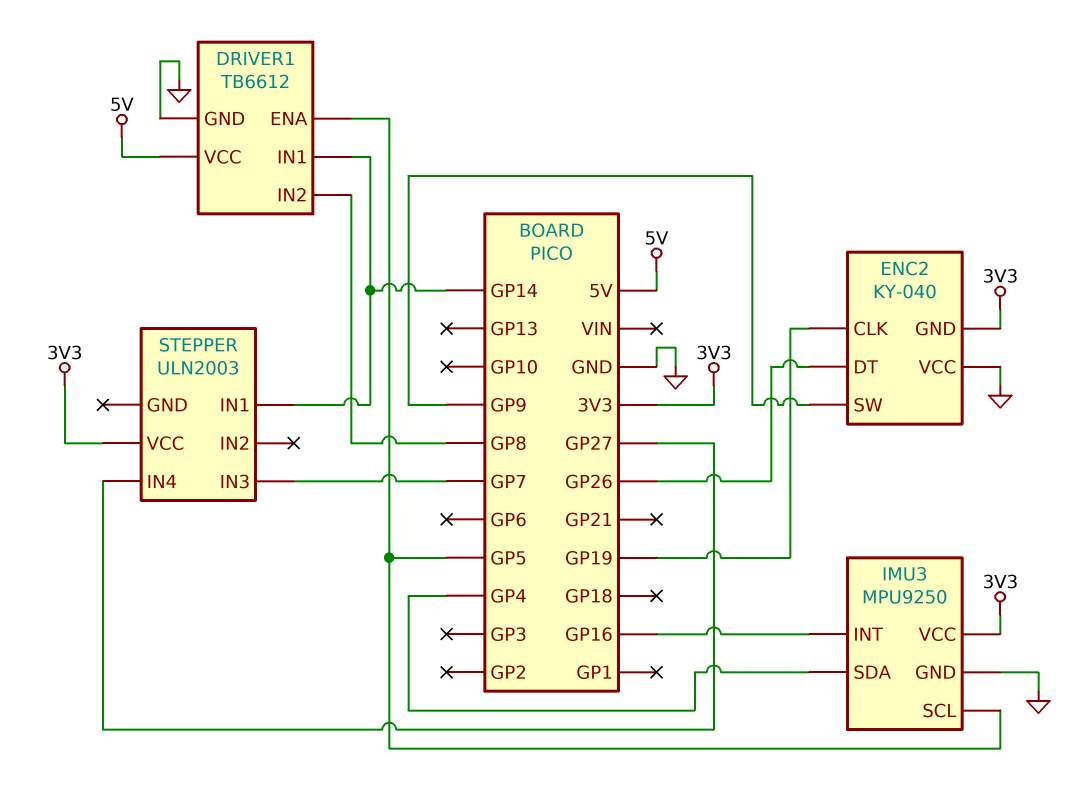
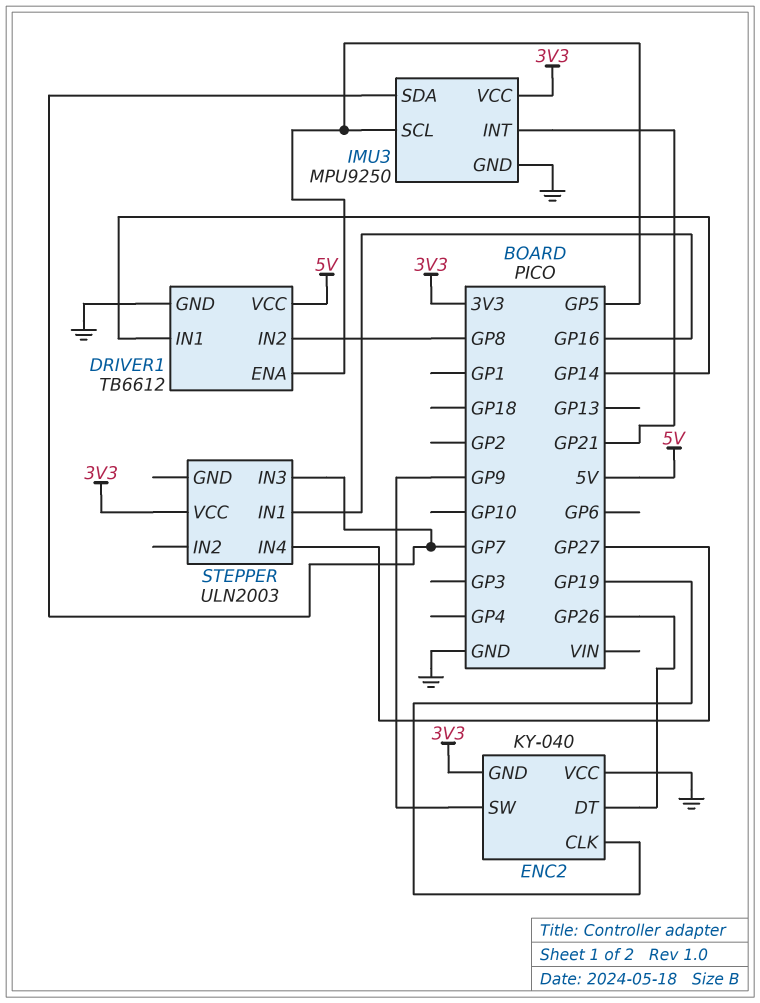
IMU3 pin INT: GP16 -> GP21
IMU3 pin SDA: GP4 -> GP7
STEPPER pin IN1: GP14 -> GP16

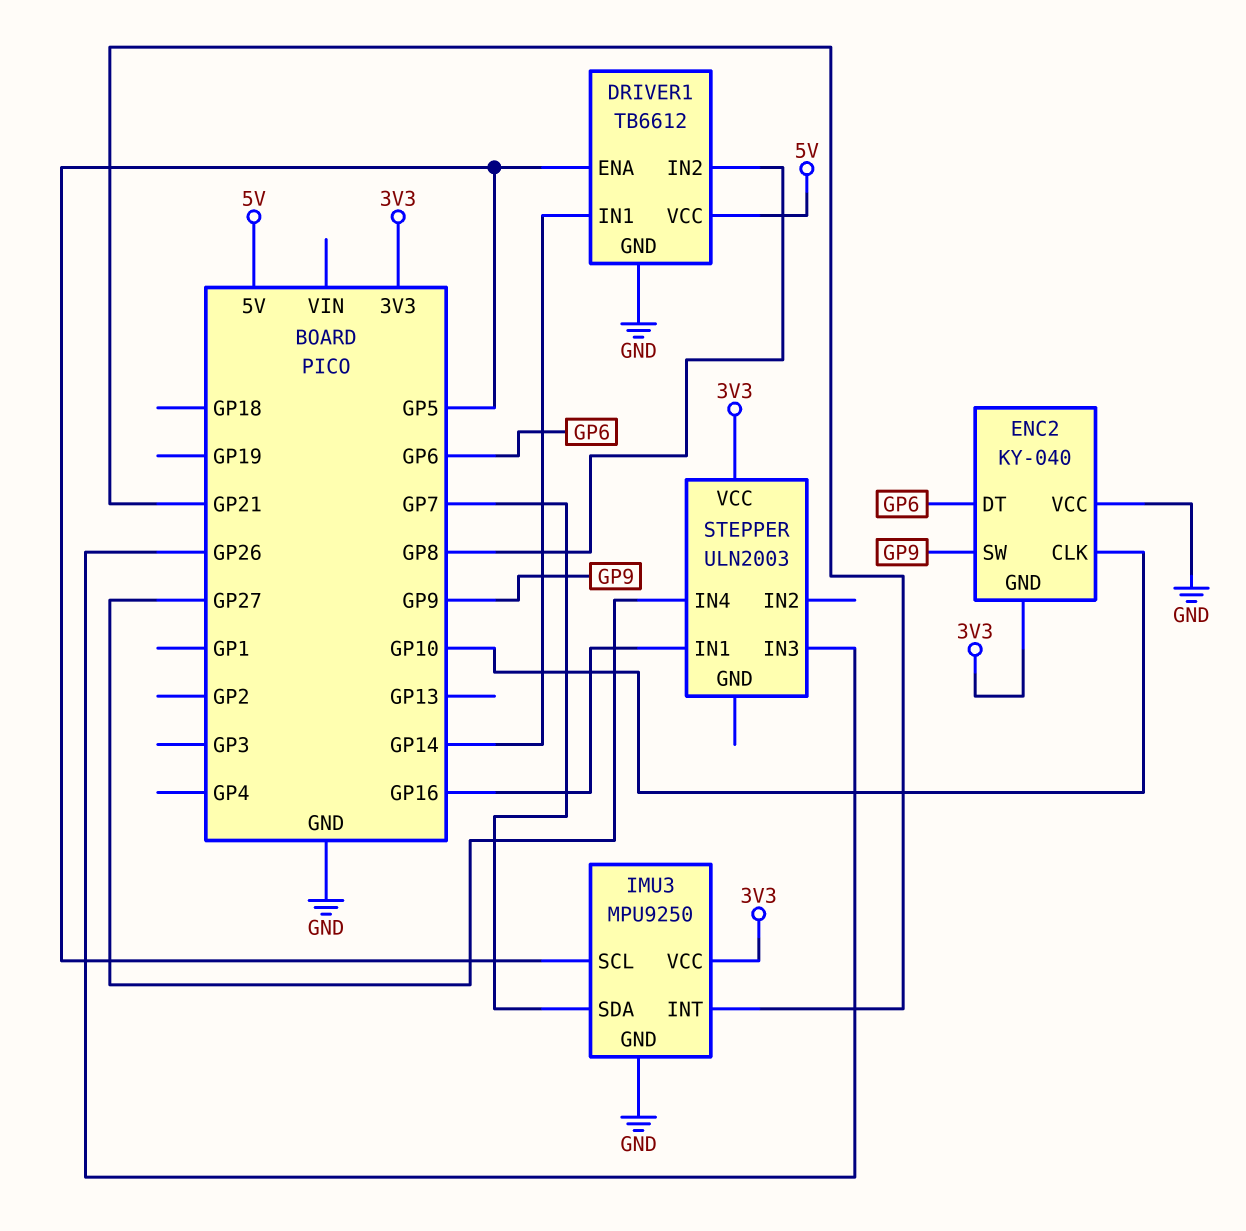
ENC2 pin CLK: GP19 -> GP10
ENC2 pin DT: GP26 -> GP6
STEPPER pin IN3: GP7 -> GP26

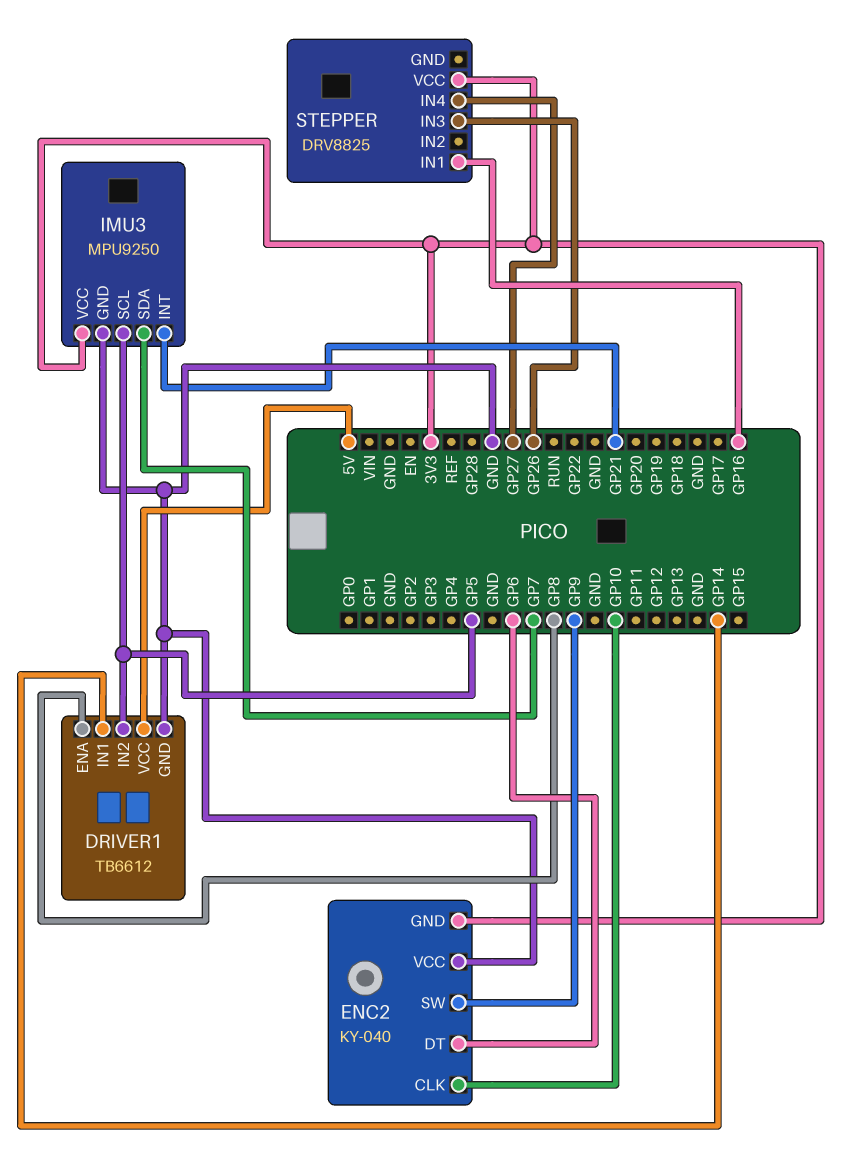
DRIVER1 pin ENA: GP5 -> GP8
DRIVER1 pin IN2: GP8 -> GP5
STEPPER: ULN2003 -> DRV8825

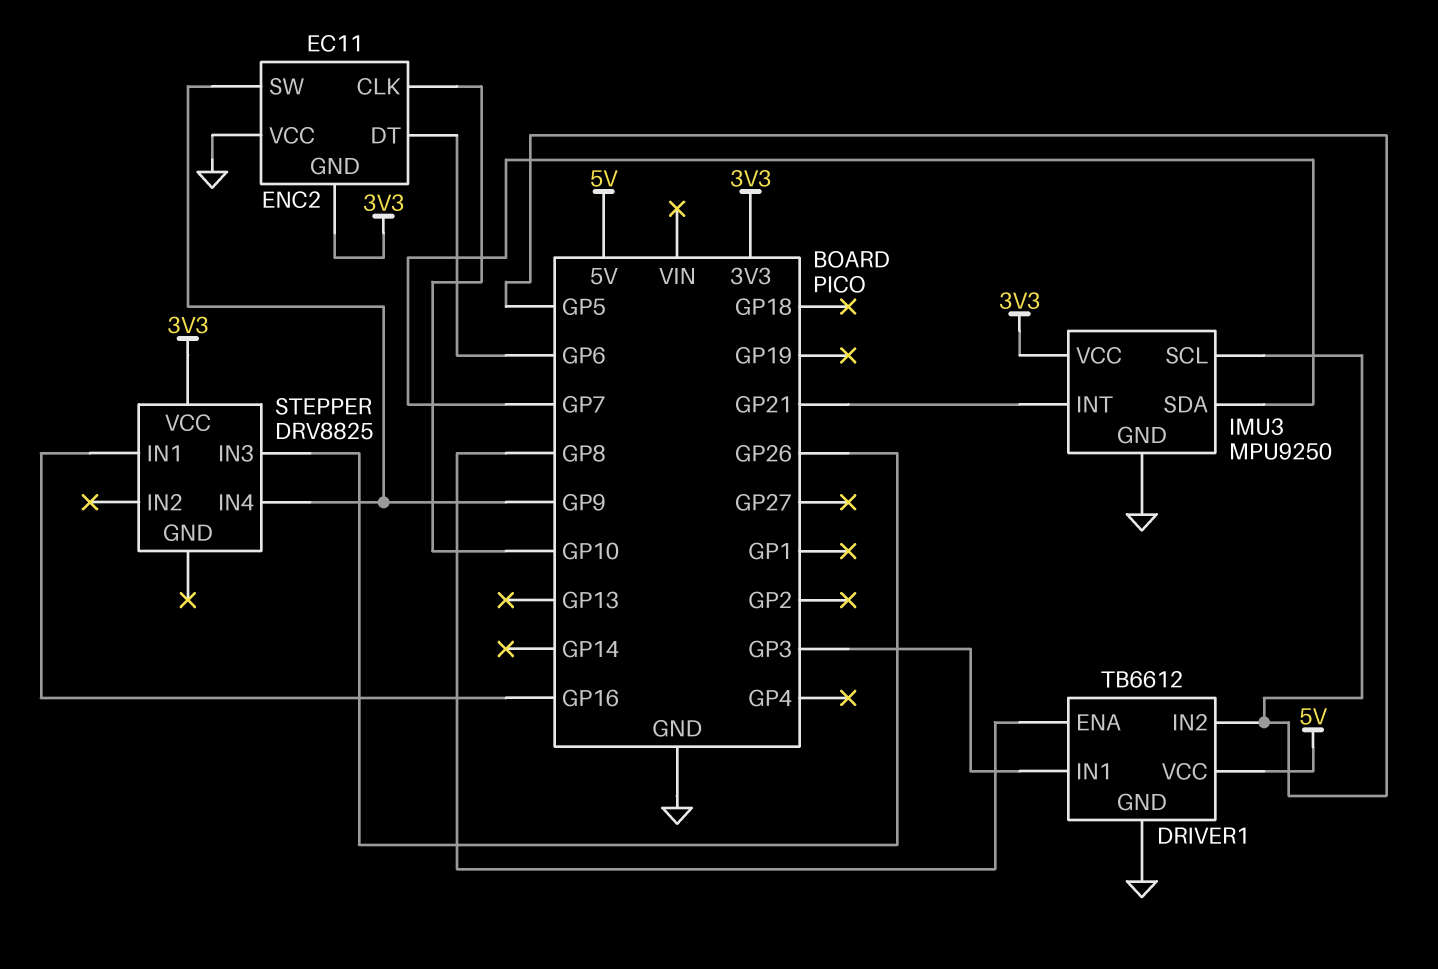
DRIVER1 pin IN1: GP14 -> GP3
ENC2: KY-040 -> EC11
STEPPER pin IN4: GP27 -> GP9

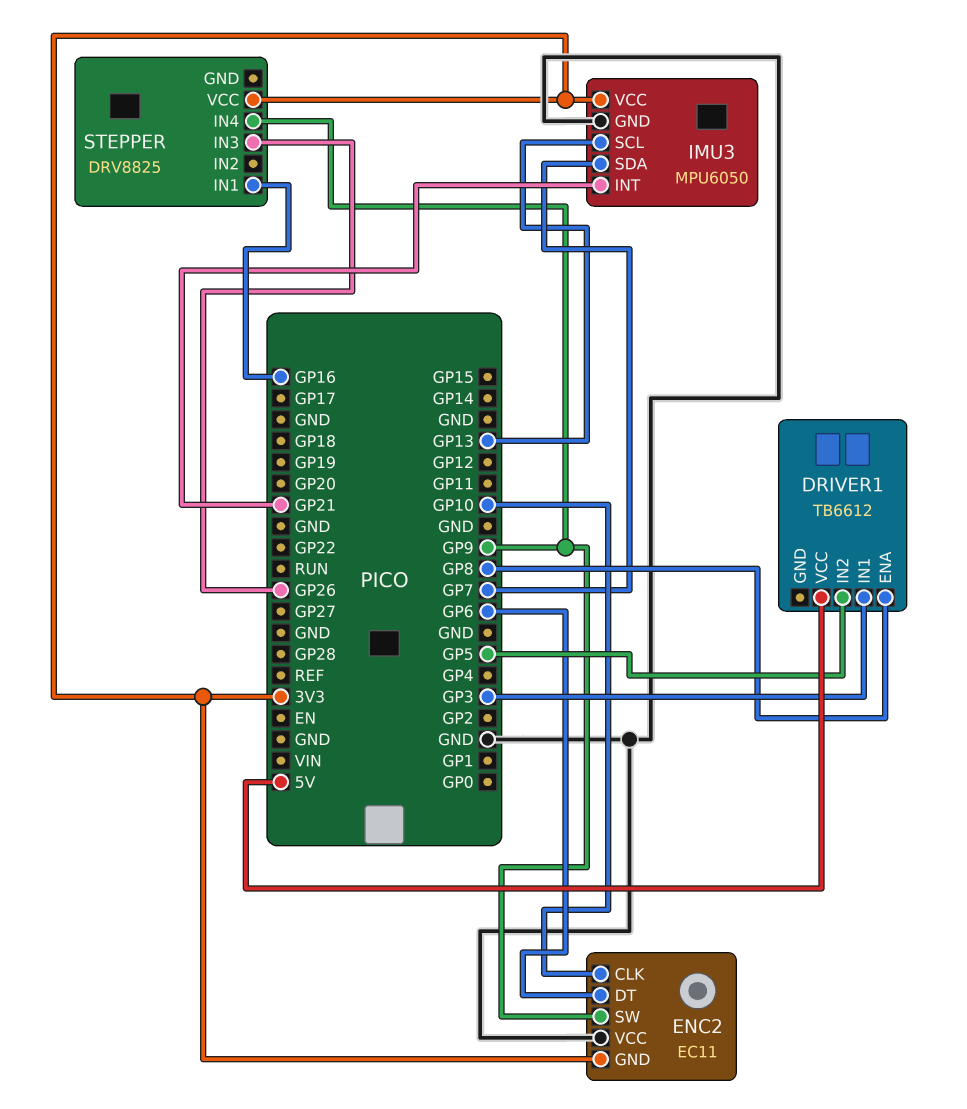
DRIVER1 pin GND: GND -> none
IMU3: MPU9250 -> MPU6050
IMU3 pin SCL: GP5 -> GP13

